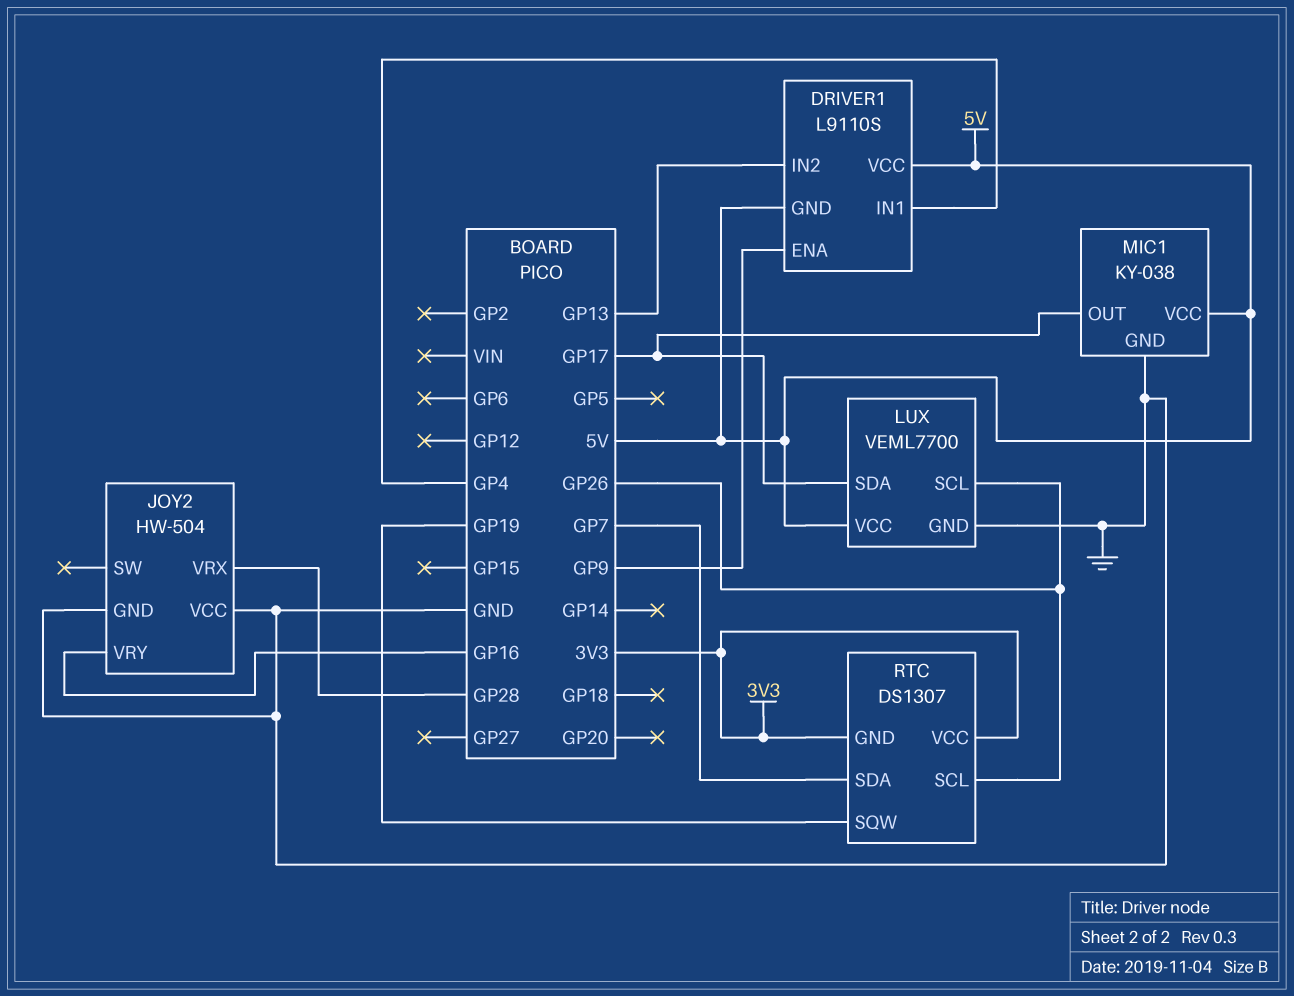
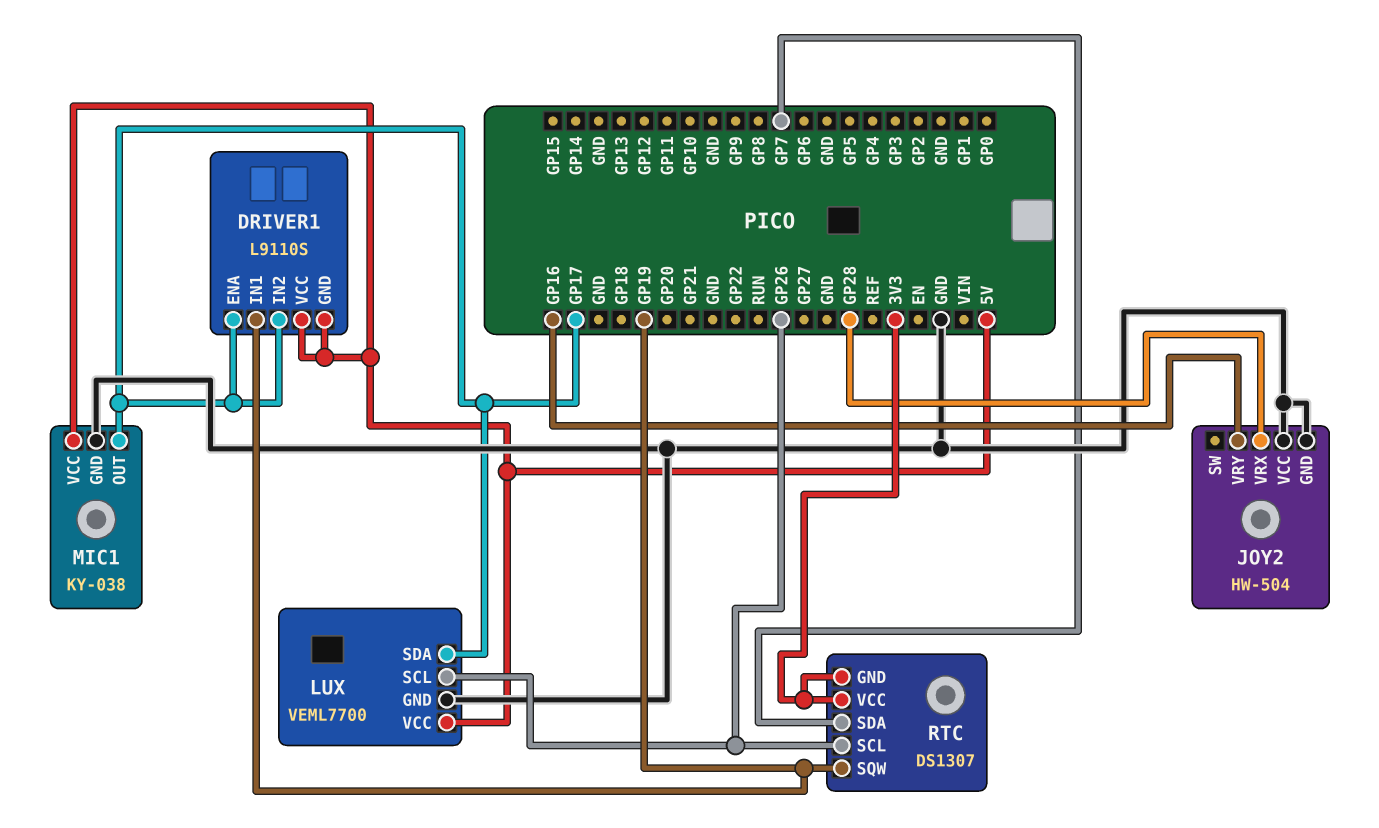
DRIVER1 pin ENA: GP9 -> GP17
DRIVER1 pin IN1: GP4 -> GP19
DRIVER1 pin IN2: GP13 -> GP17

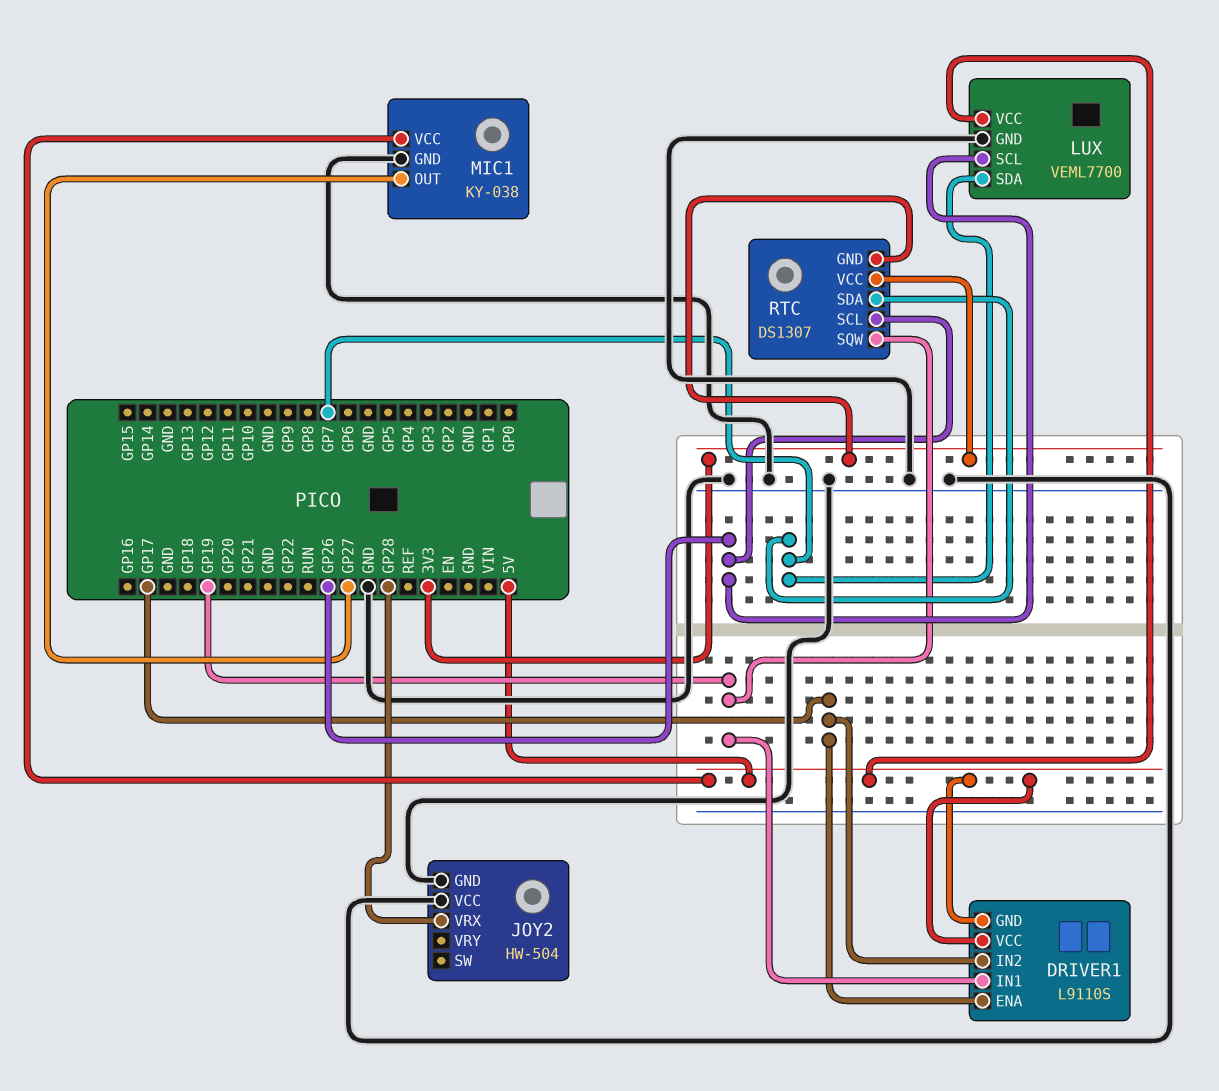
JOY2 pin VRY: GP16 -> none
LUX pin SDA: GP17 -> GP7
MIC1 pin OUT: GP17 -> GP27

